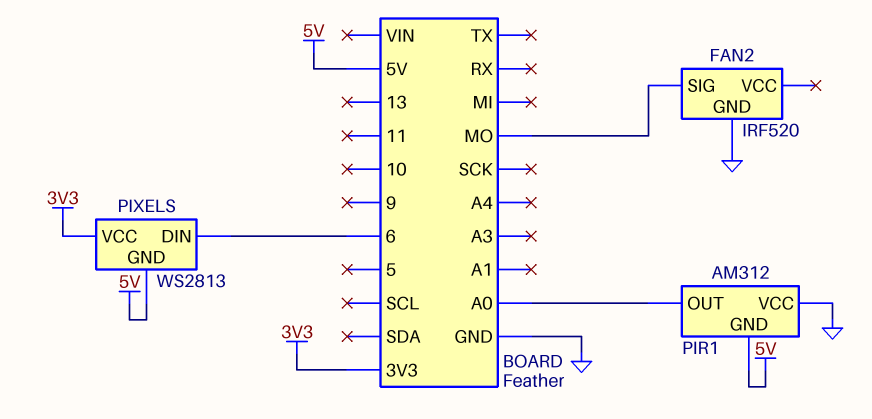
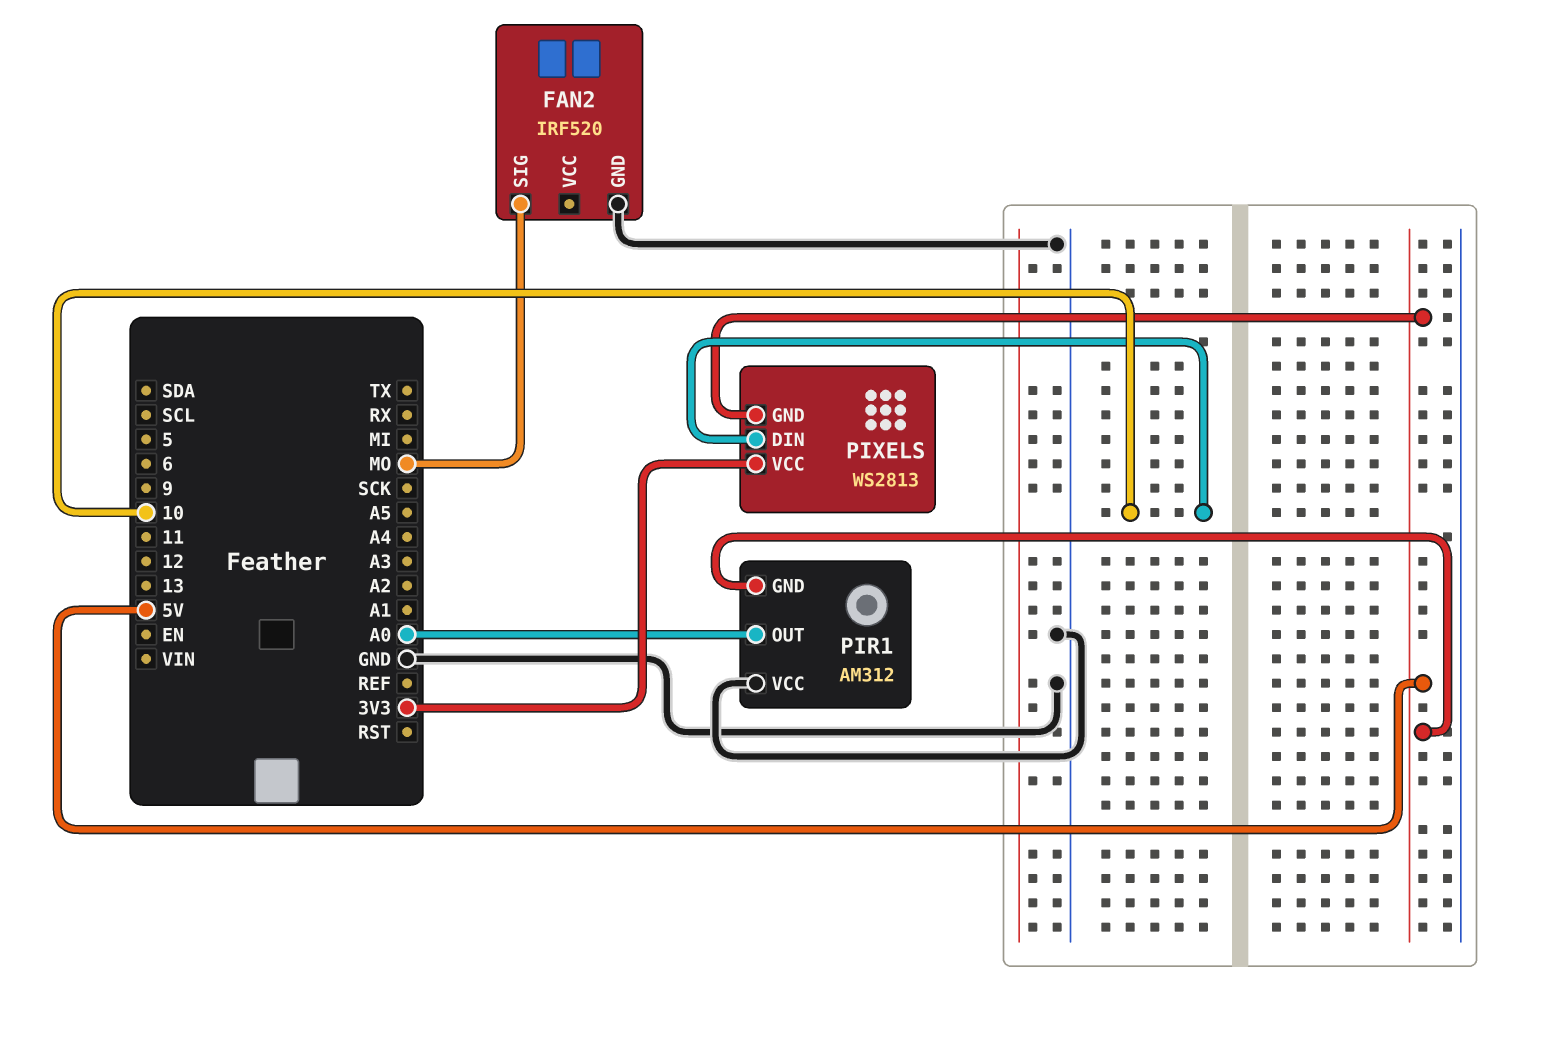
PIXELS pin DIN: 6 -> 10

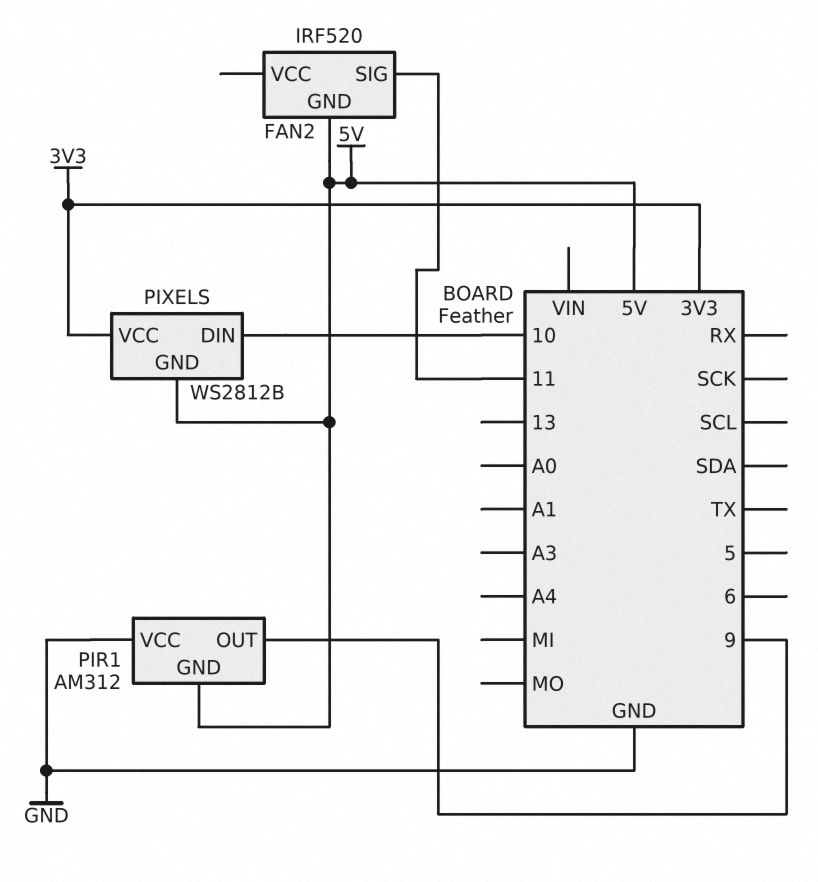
FAN2 pin GND: GND -> 5V
FAN2 pin SIG: MO -> 11
PIR1 pin OUT: A0 -> 9
PIXELS: WS2813 -> WS2812B

